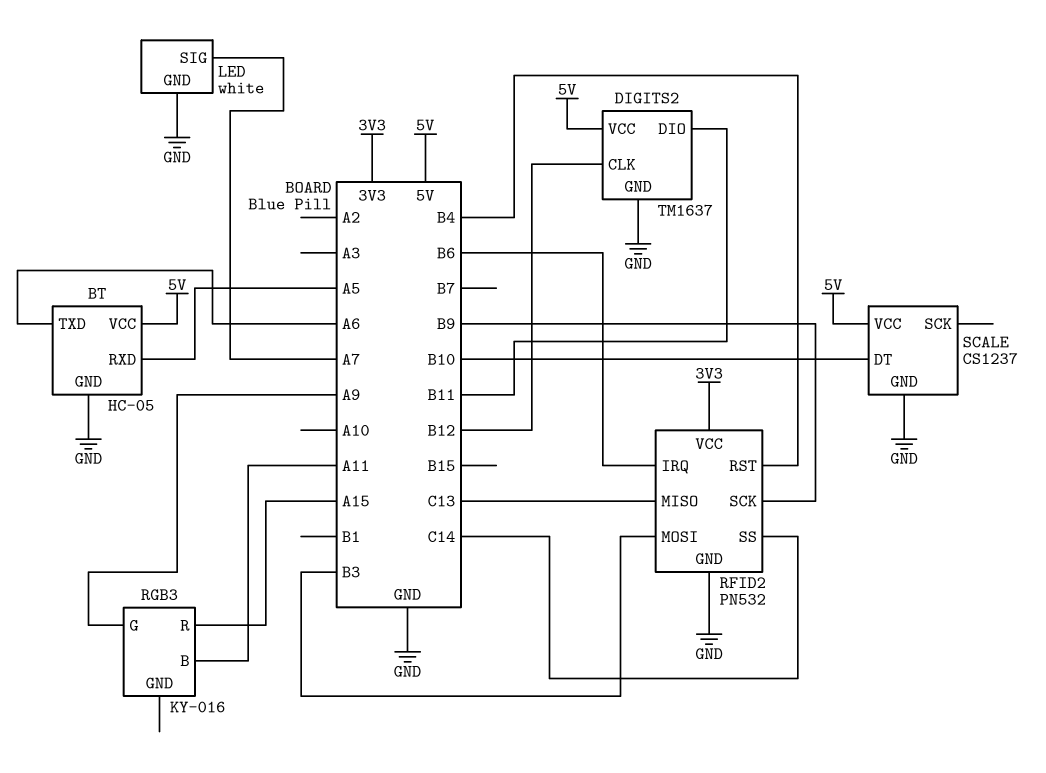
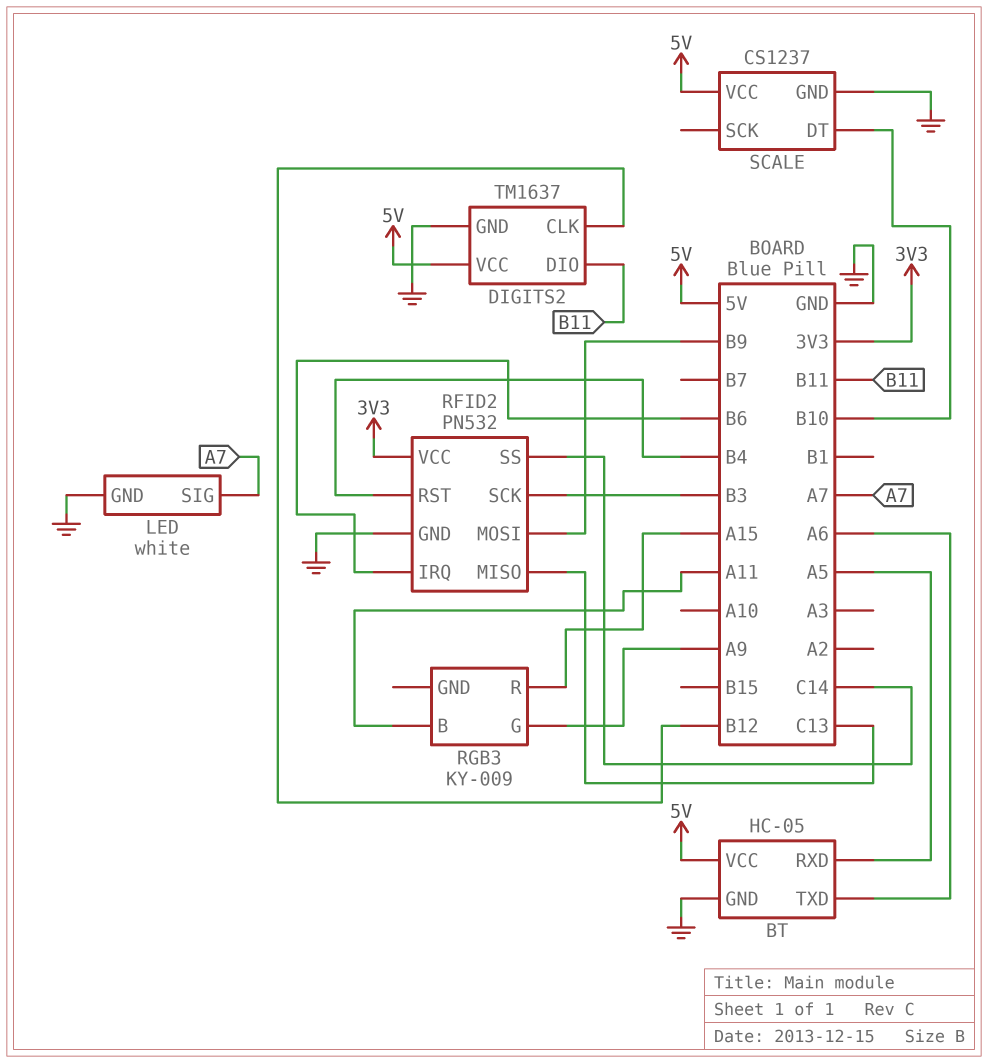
RFID2 pin MOSI: B3 -> B9
RFID2 pin SCK: B9 -> B3
RGB3: KY-016 -> KY-009

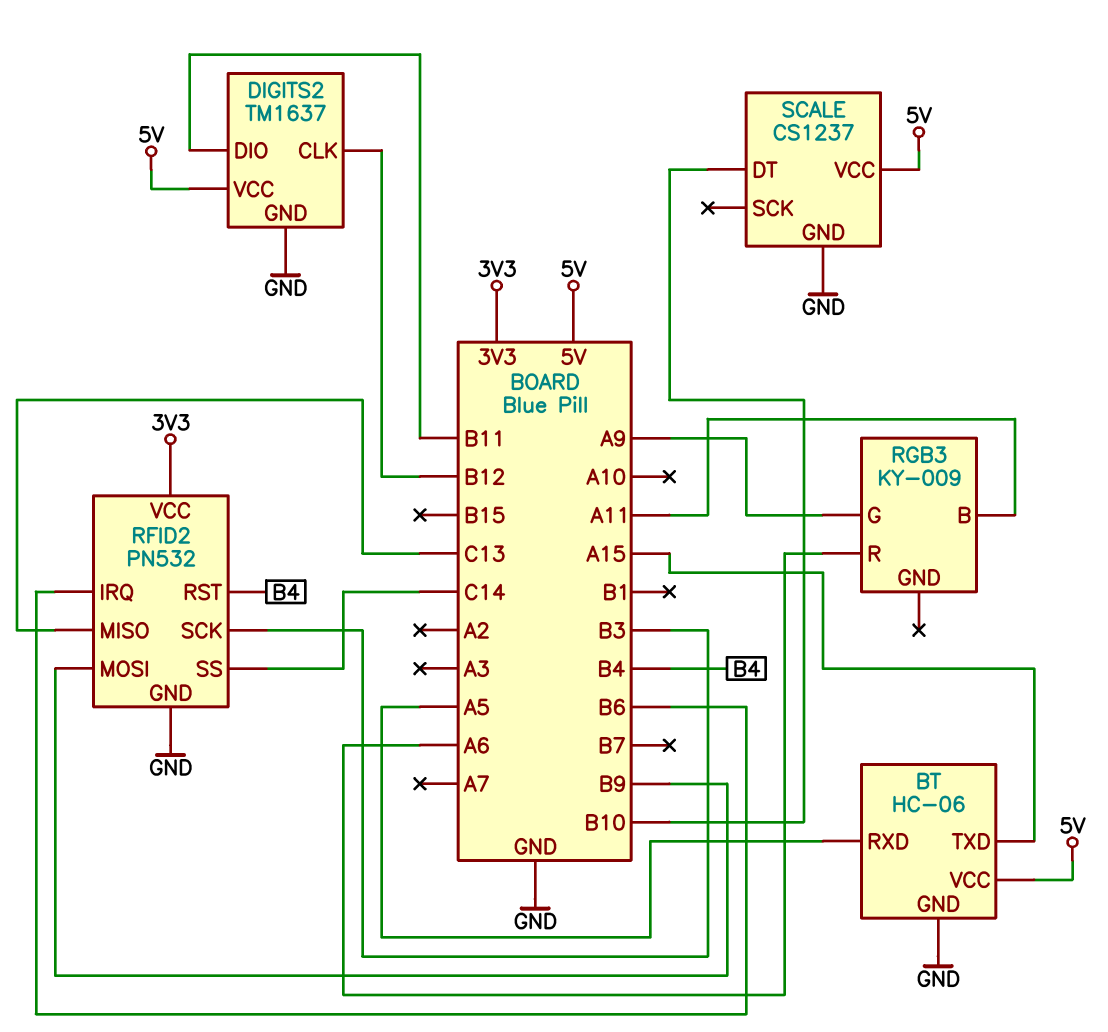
BT: HC-05 -> HC-06
BT pin TXD: A6 -> A15
LED: white -> none
LED pin GND: GND -> none
LED pin SIG: A7 -> none
RGB3 pin R: A15 -> A6

